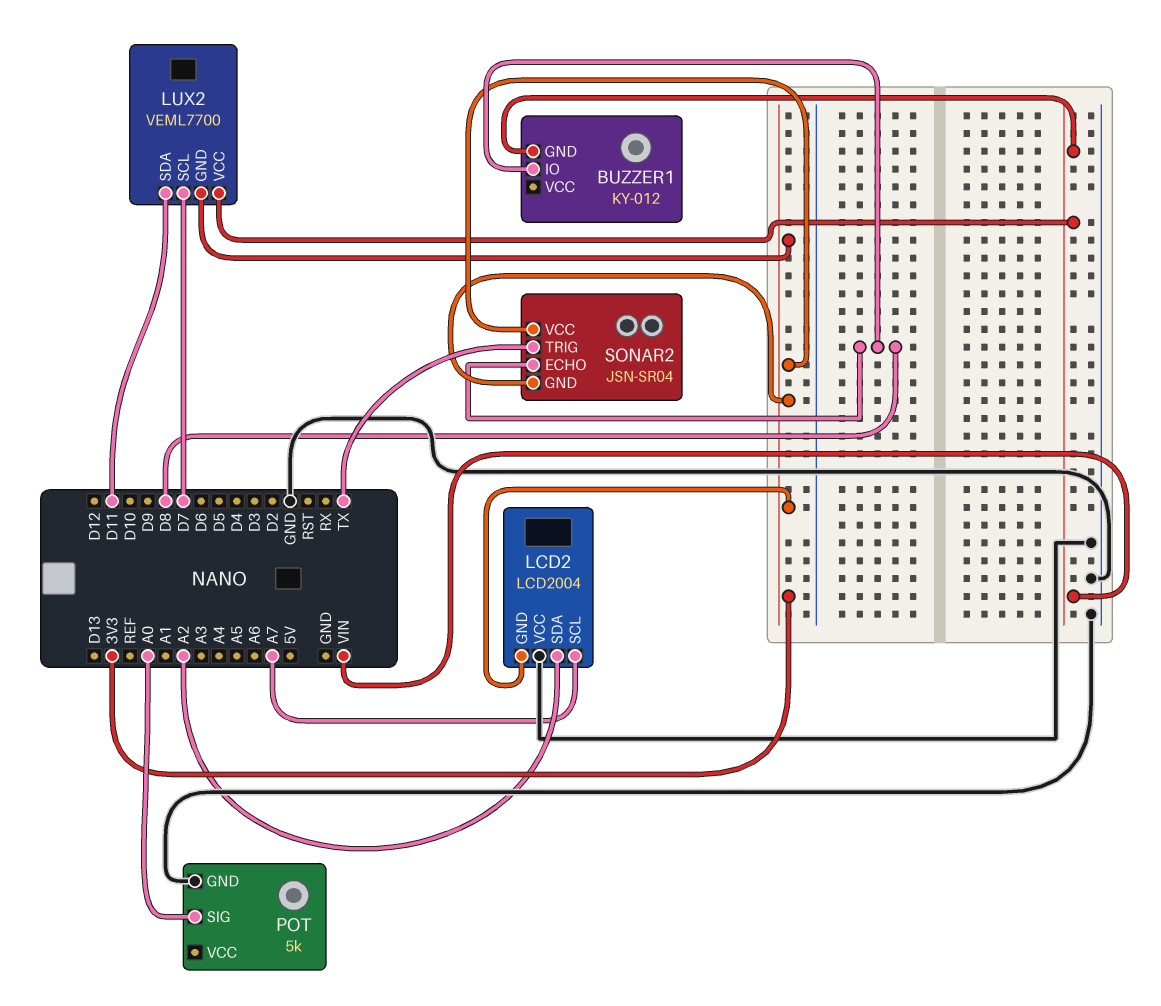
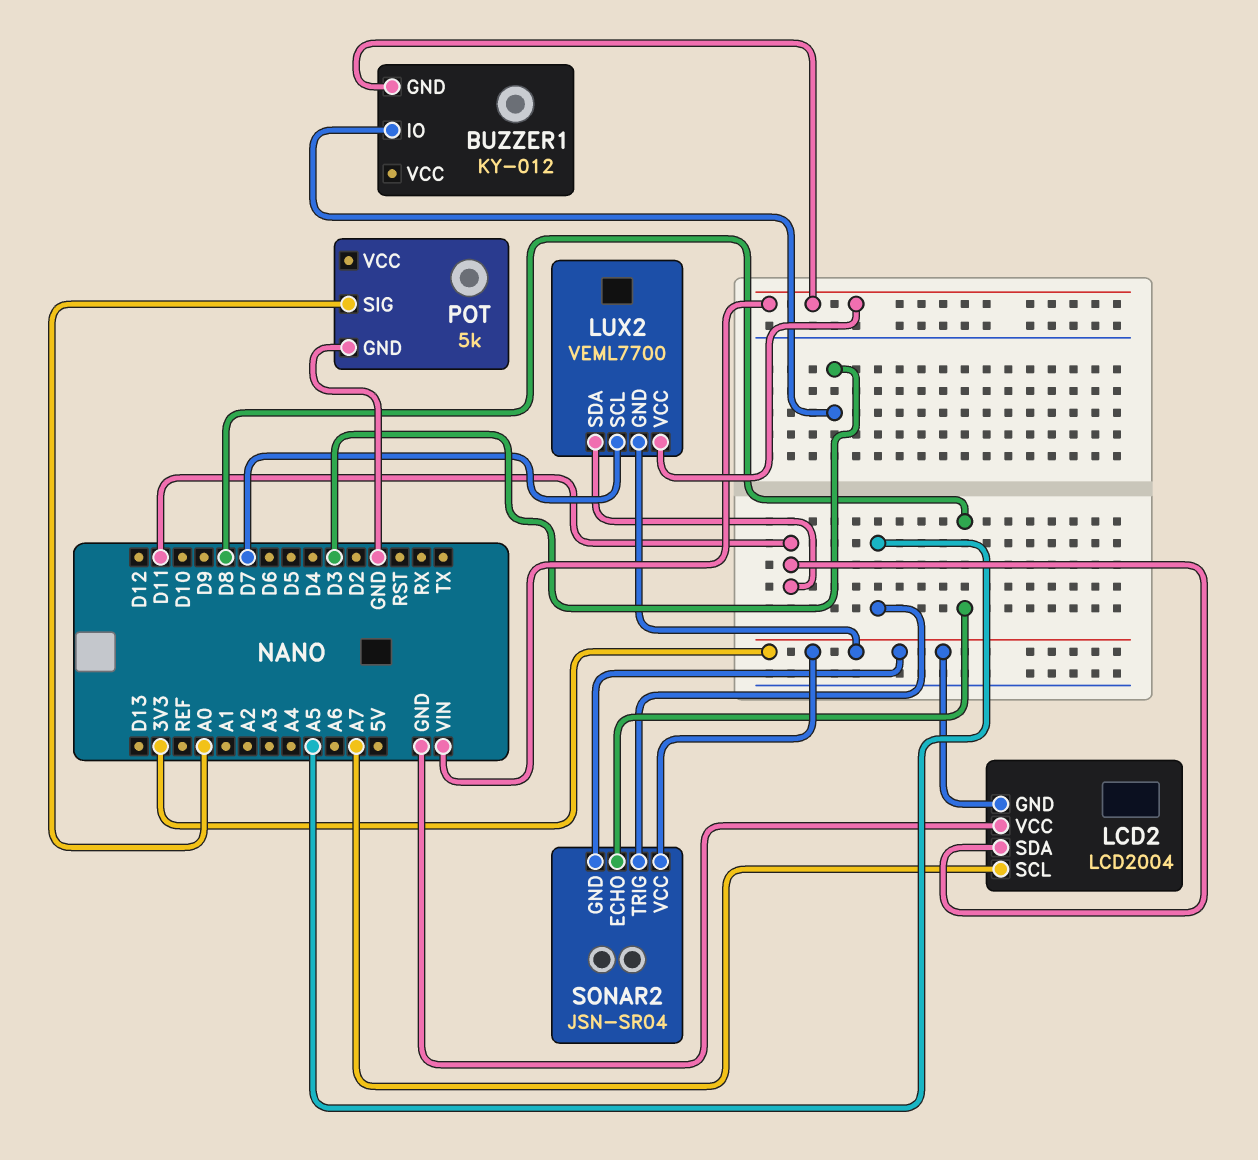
BUZZER1 pin IO: D8 -> D3
LCD2 pin SDA: A2 -> D11
SONAR2 pin TRIG: TX -> A5

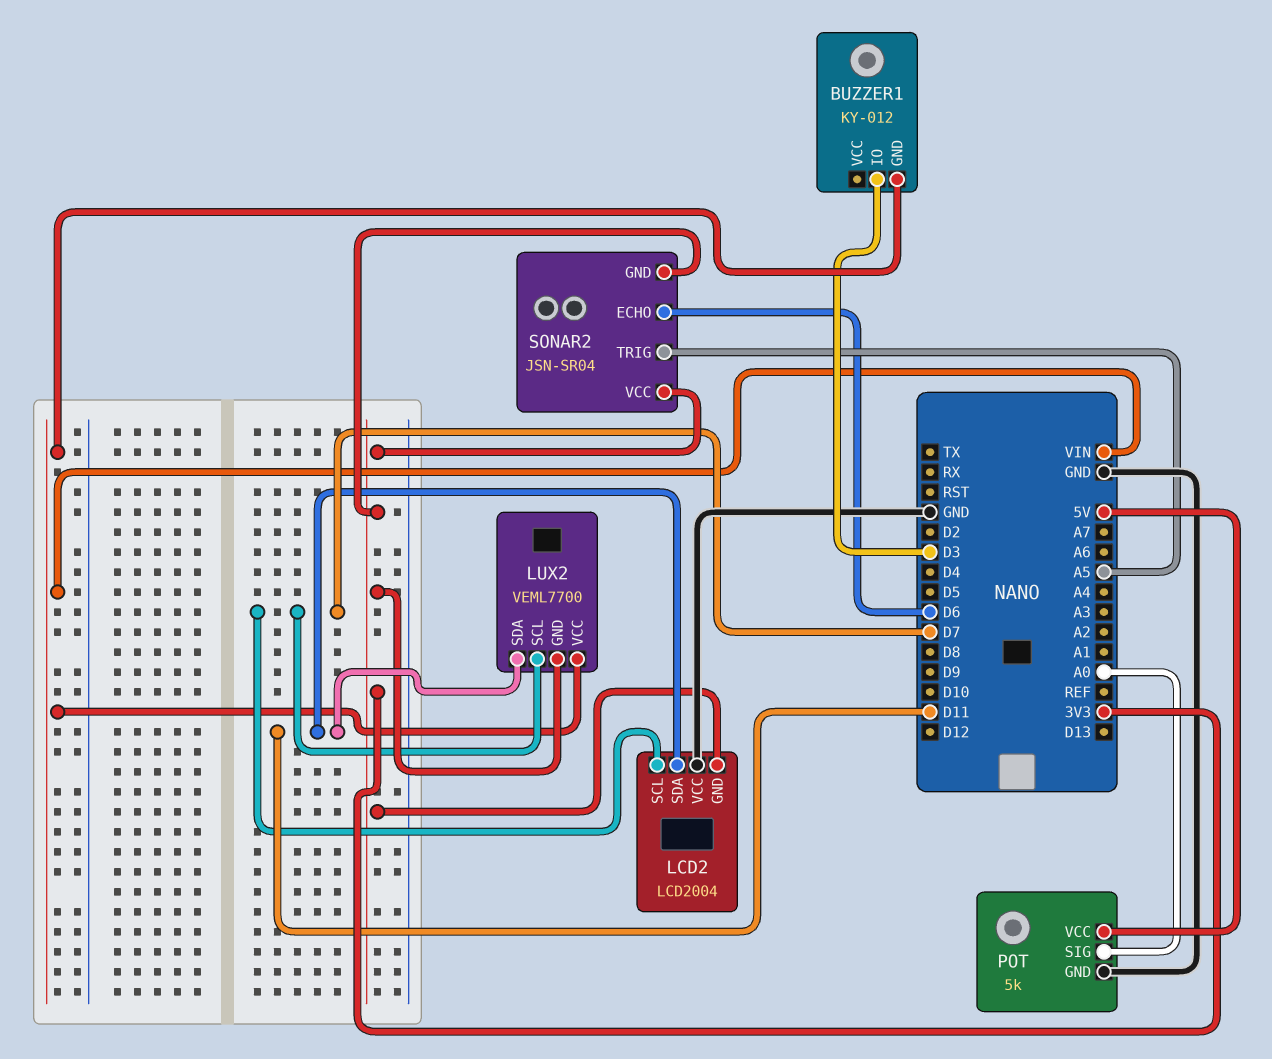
LCD2 pin SCL: A7 -> D7
POT pin VCC: none -> 5V
SONAR2 pin ECHO: D8 -> D6

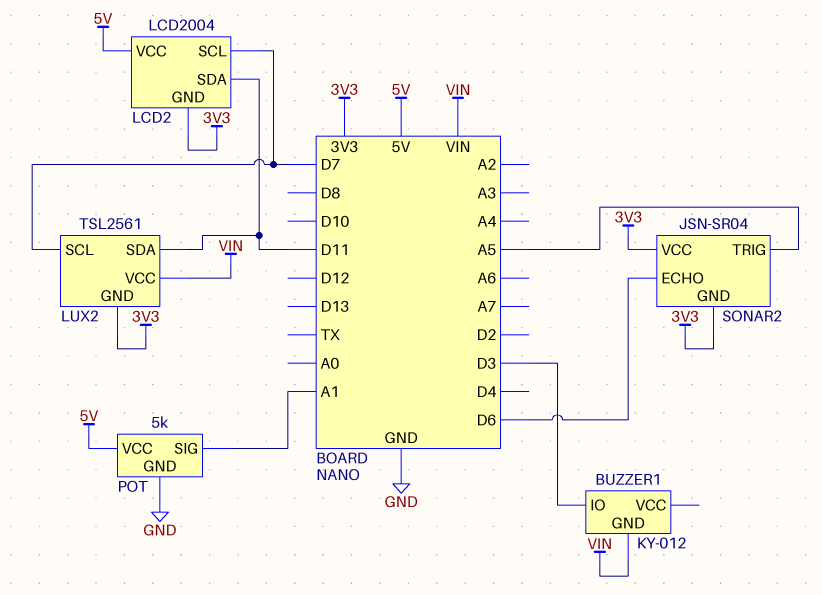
LCD2 pin VCC: GND -> 5V
LUX2: VEML7700 -> TSL2561
POT pin SIG: A0 -> A1

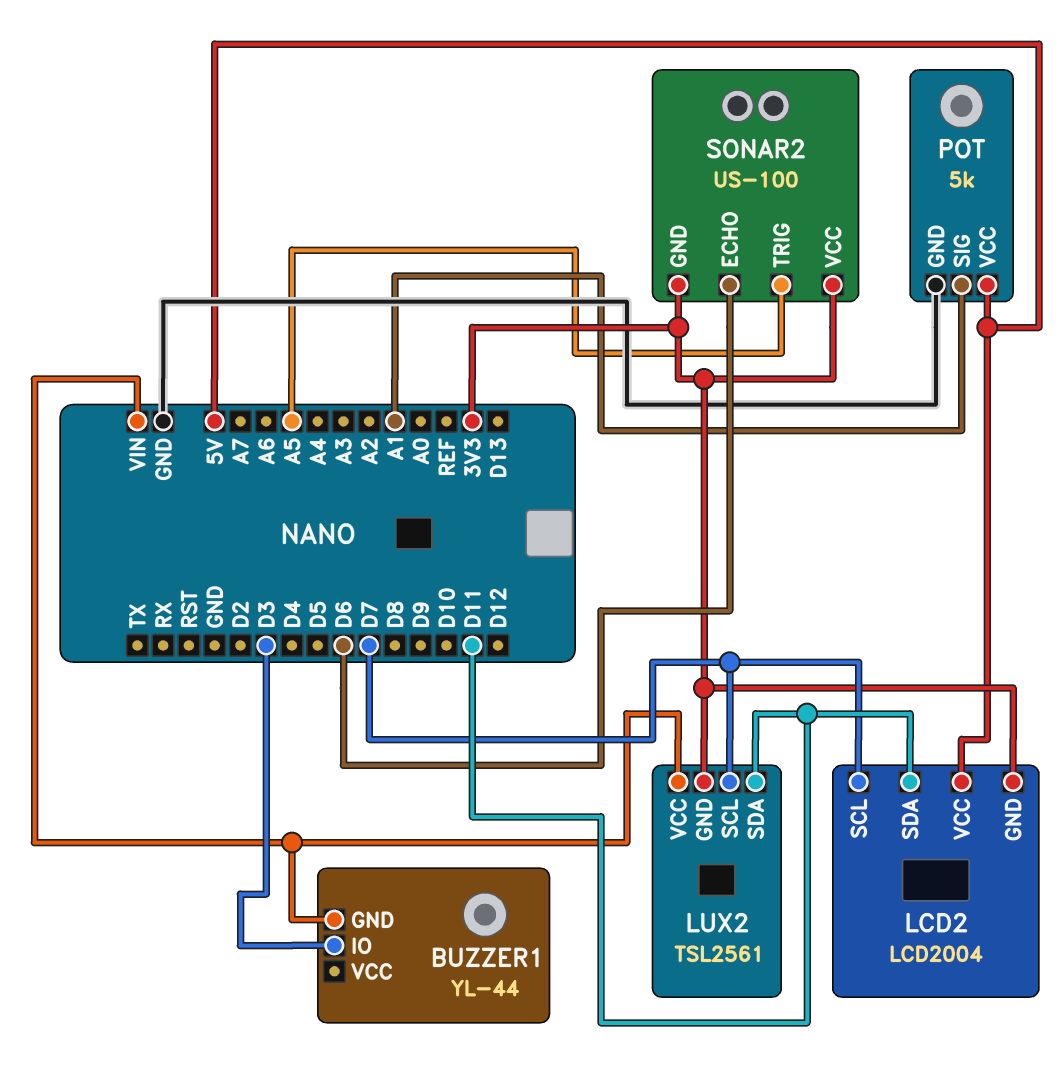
BUZZER1: KY-012 -> YL-44
SONAR2: JSN-SR04 -> US-100

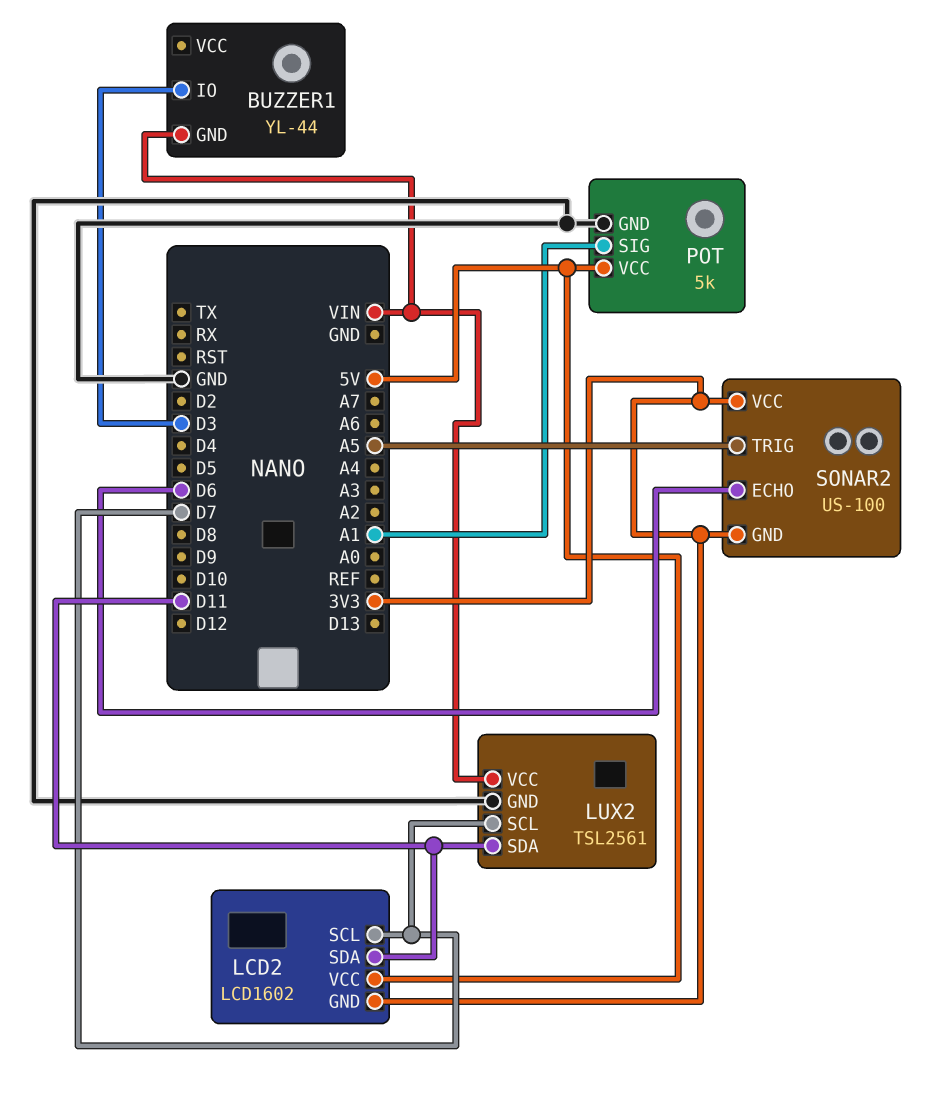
LCD2: LCD2004 -> LCD1602
LUX2 pin GND: 3V3 -> GND

